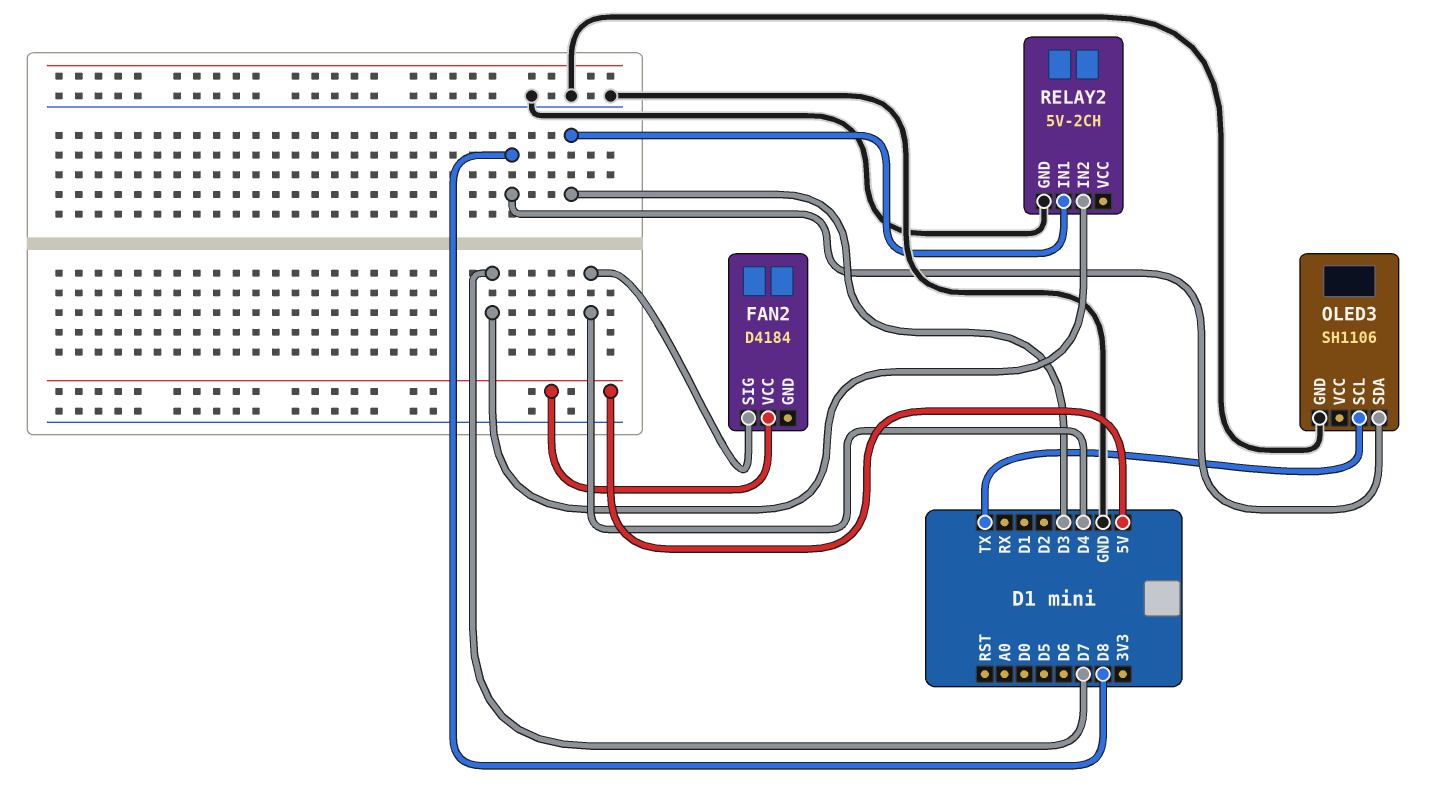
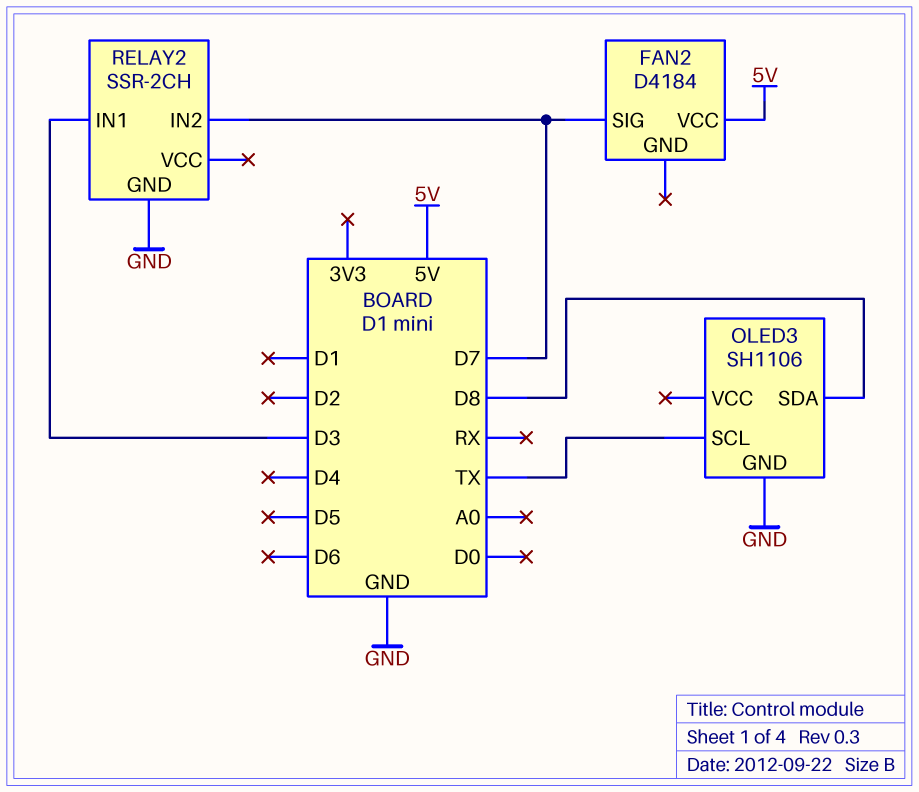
FAN2 pin SIG: D4 -> D7
RELAY2: 5V-2CH -> SSR-2CH

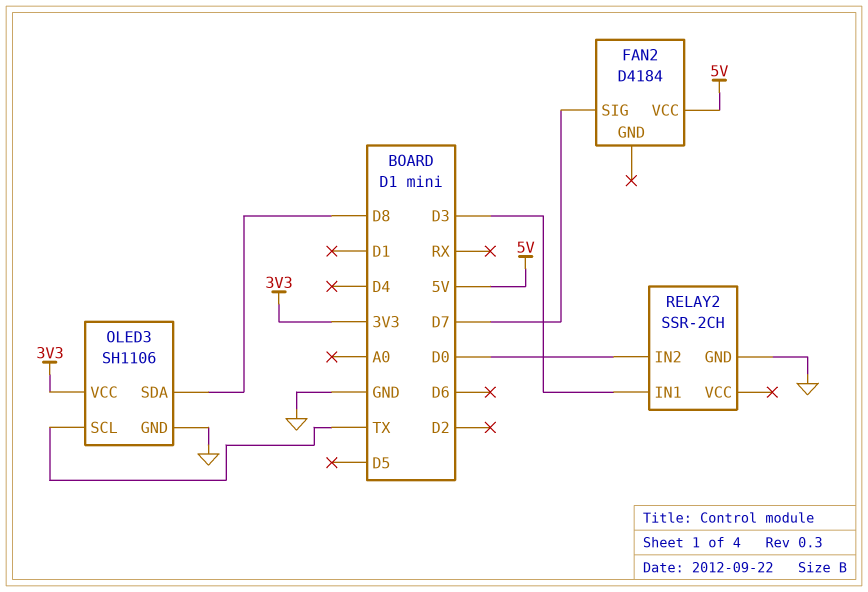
OLED3 pin VCC: none -> 3V3
RELAY2 pin IN2: D7 -> D0

